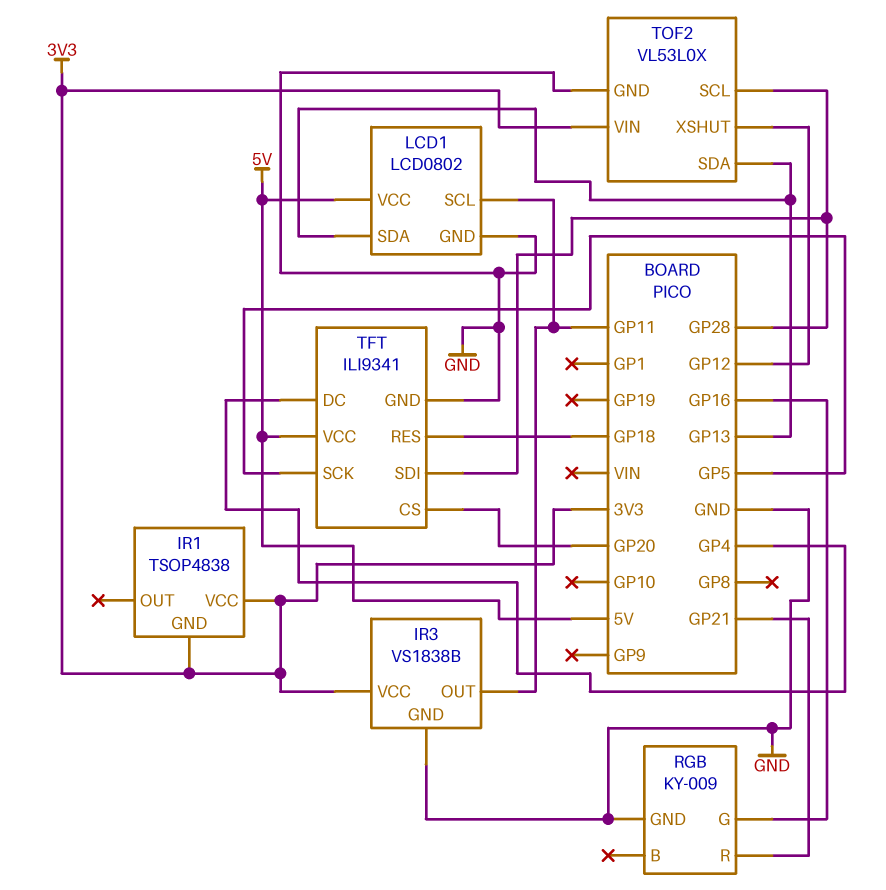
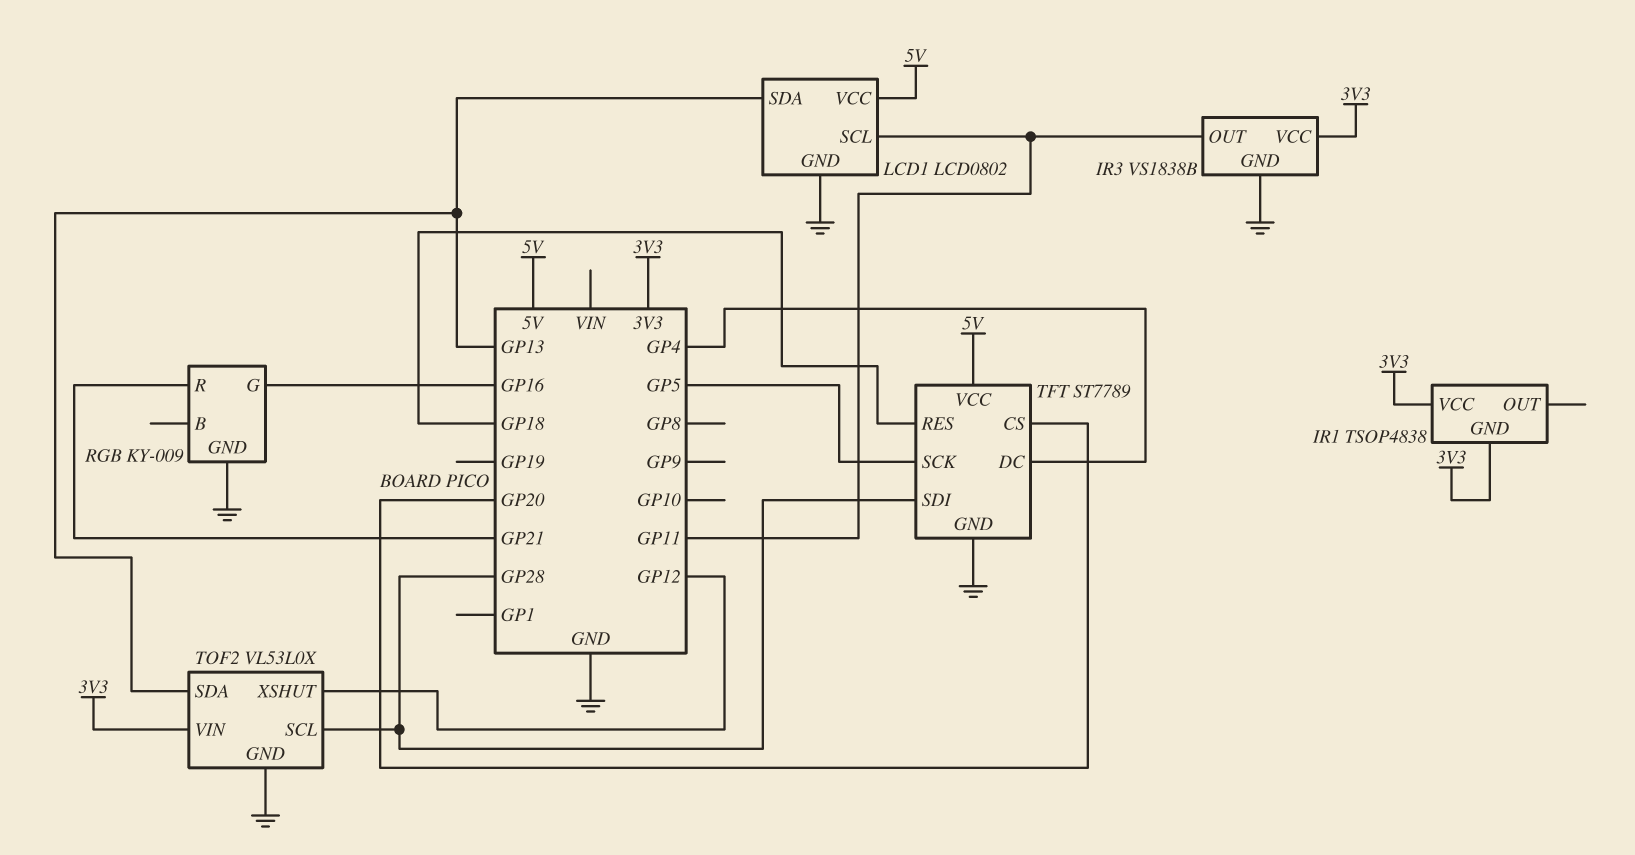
TFT: ILI9341 -> ST7789

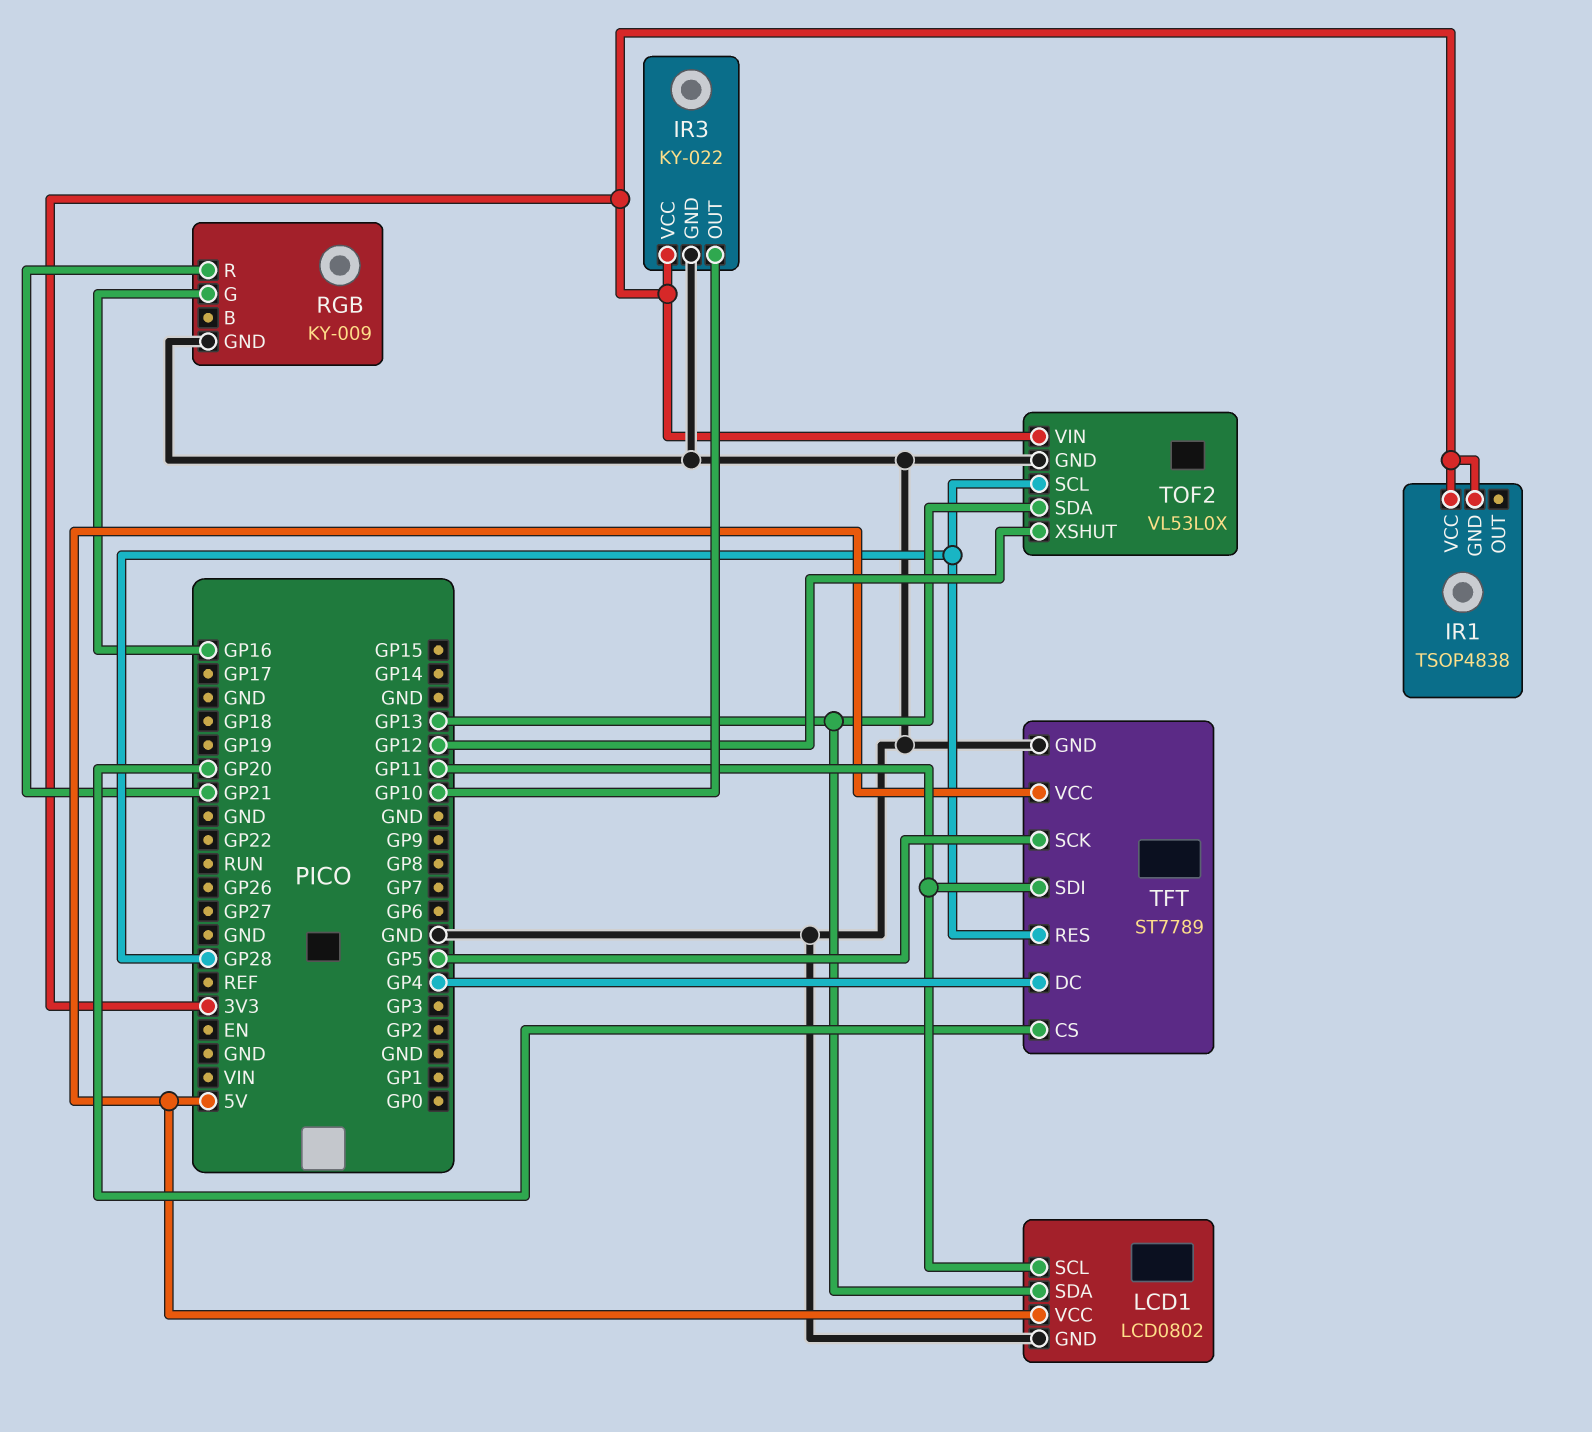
IR3: VS1838B -> KY-022
IR3 pin OUT: GP11 -> GP10
TFT pin RES: GP18 -> GP28
TFT pin SDI: GP28 -> GP11

